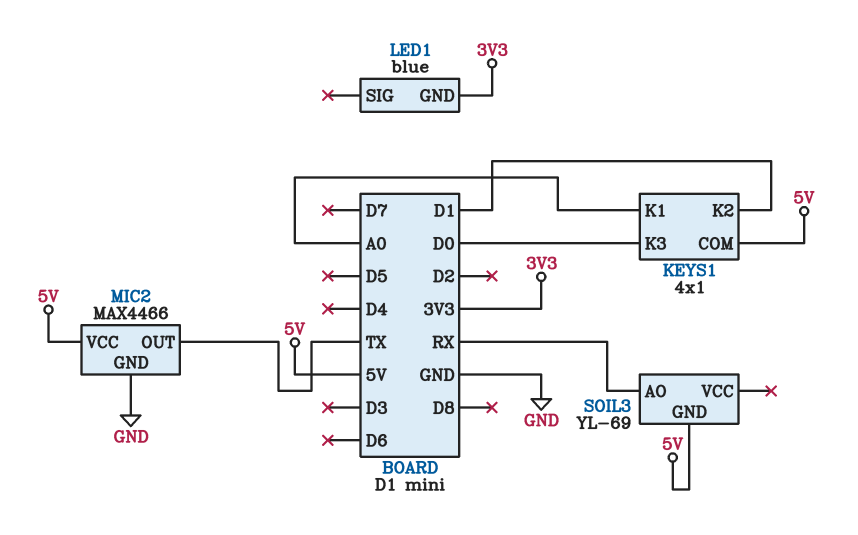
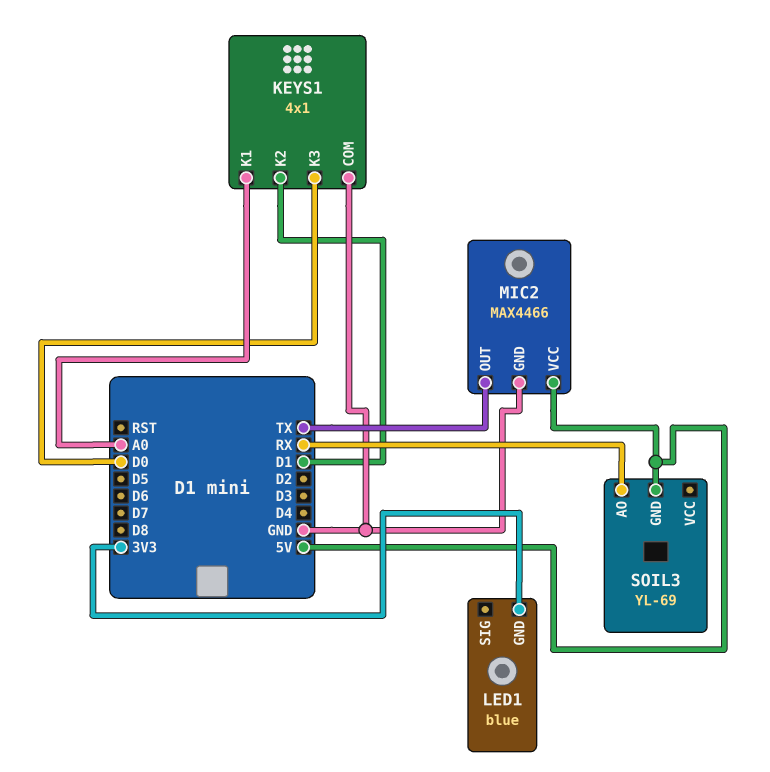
KEYS1 pin COM: 5V -> GND

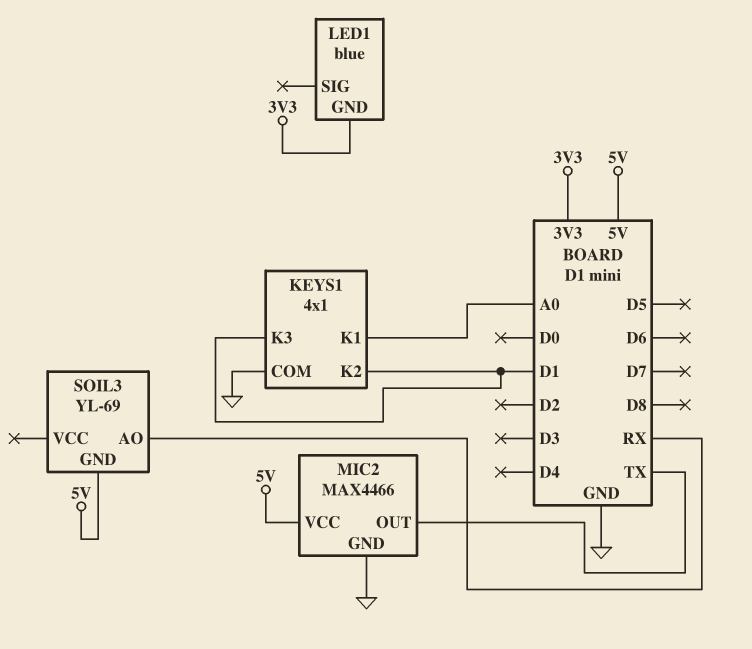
KEYS1 pin K3: D0 -> D1

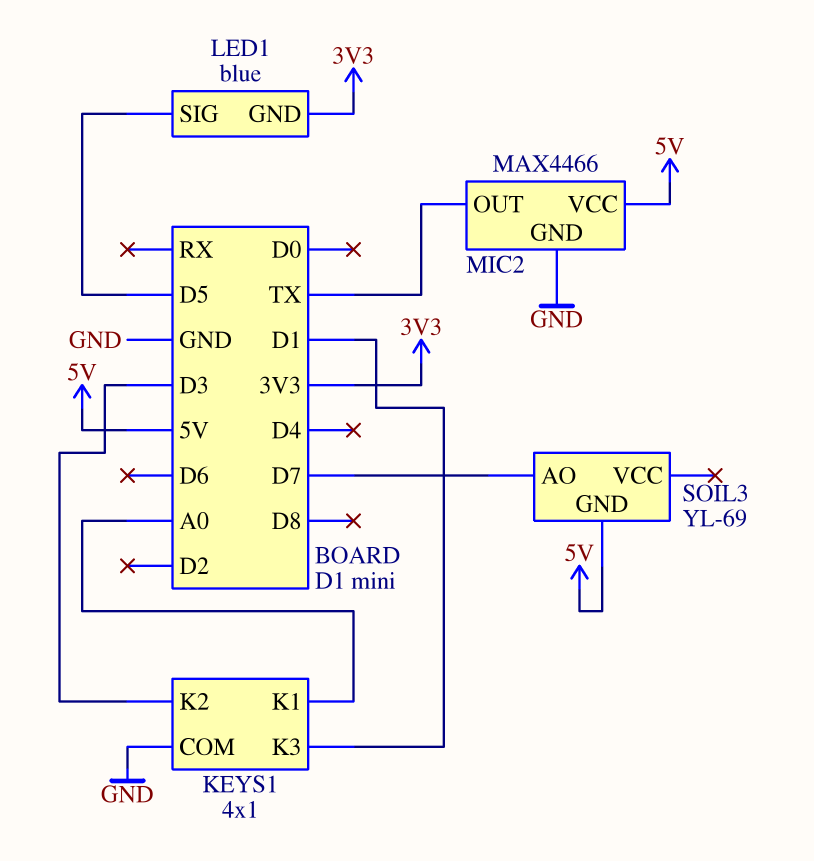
KEYS1 pin K2: D1 -> D3
LED1 pin SIG: none -> D5
SOIL3 pin AO: RX -> D7

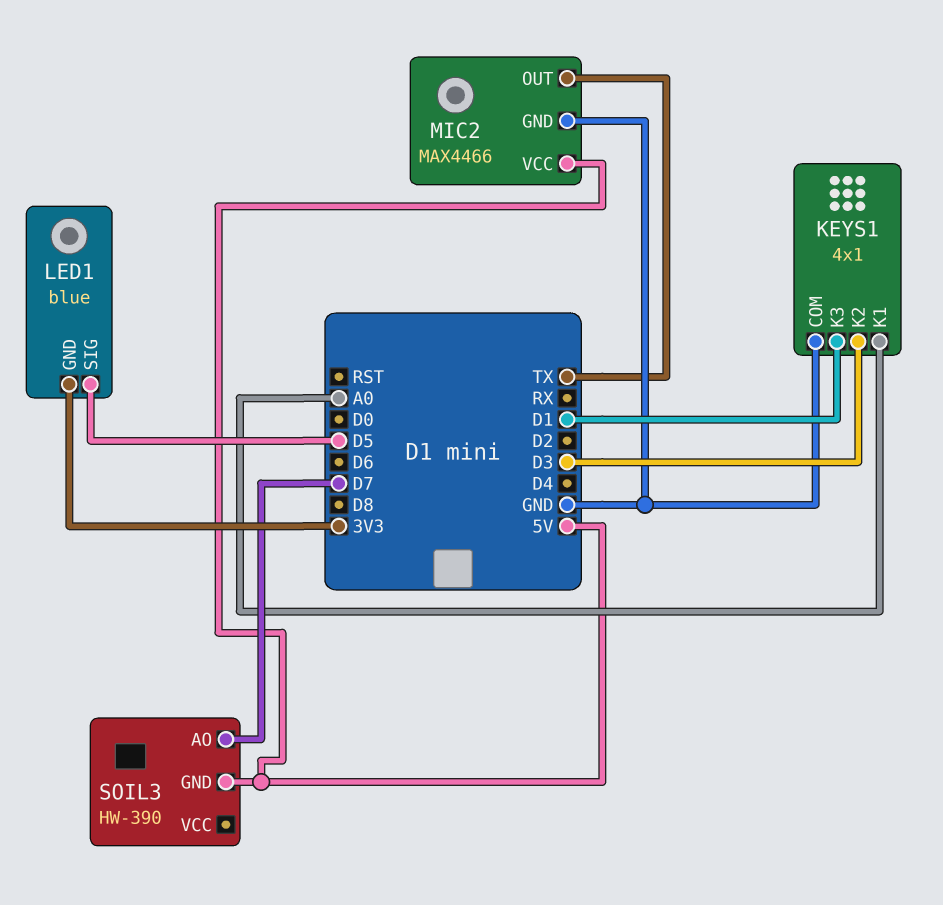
SOIL3: YL-69 -> HW-390

